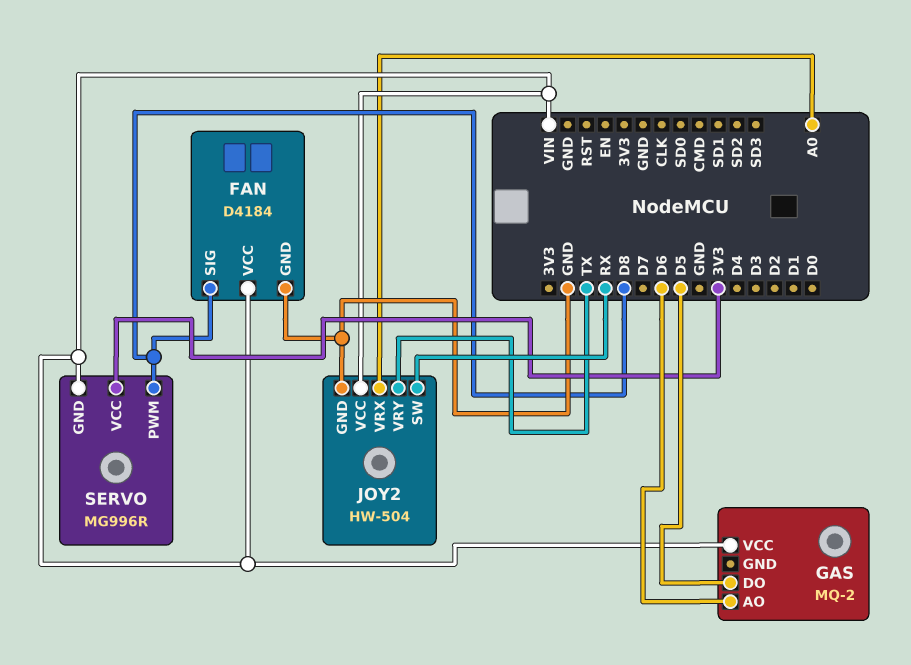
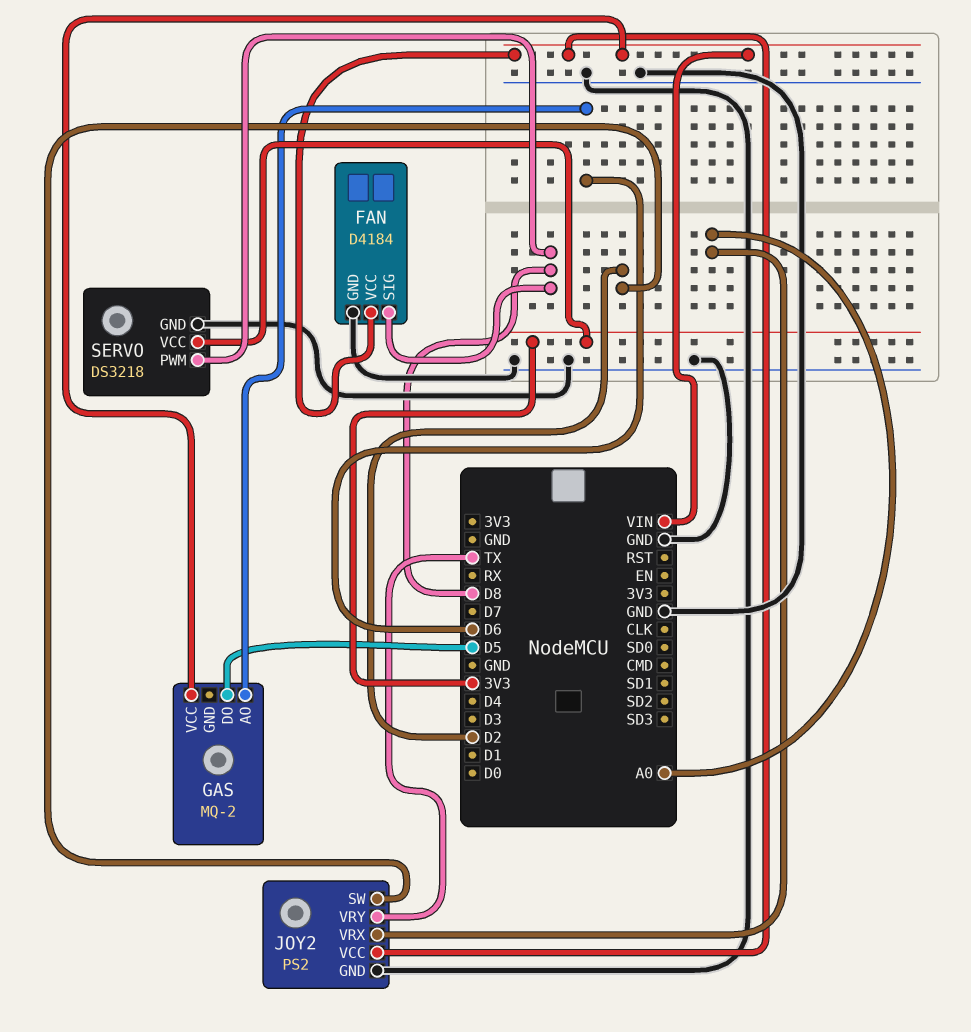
JOY2: HW-504 -> PS2
JOY2 pin SW: RX -> D2
SERVO: MG996R -> DS3218
SERVO pin GND: VIN -> GND

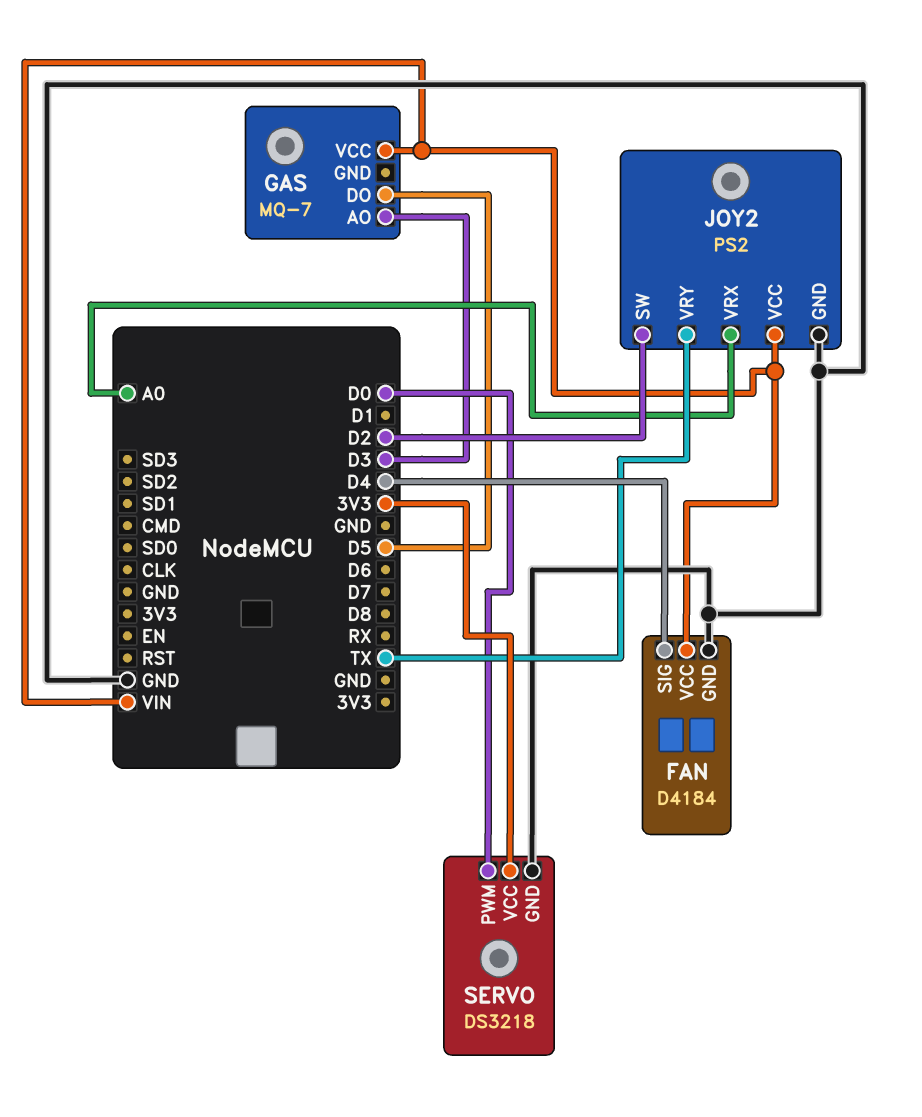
FAN pin SIG: D8 -> D4
GAS: MQ-2 -> MQ-7
GAS pin AO: D6 -> D3
SERVO pin PWM: D8 -> D0

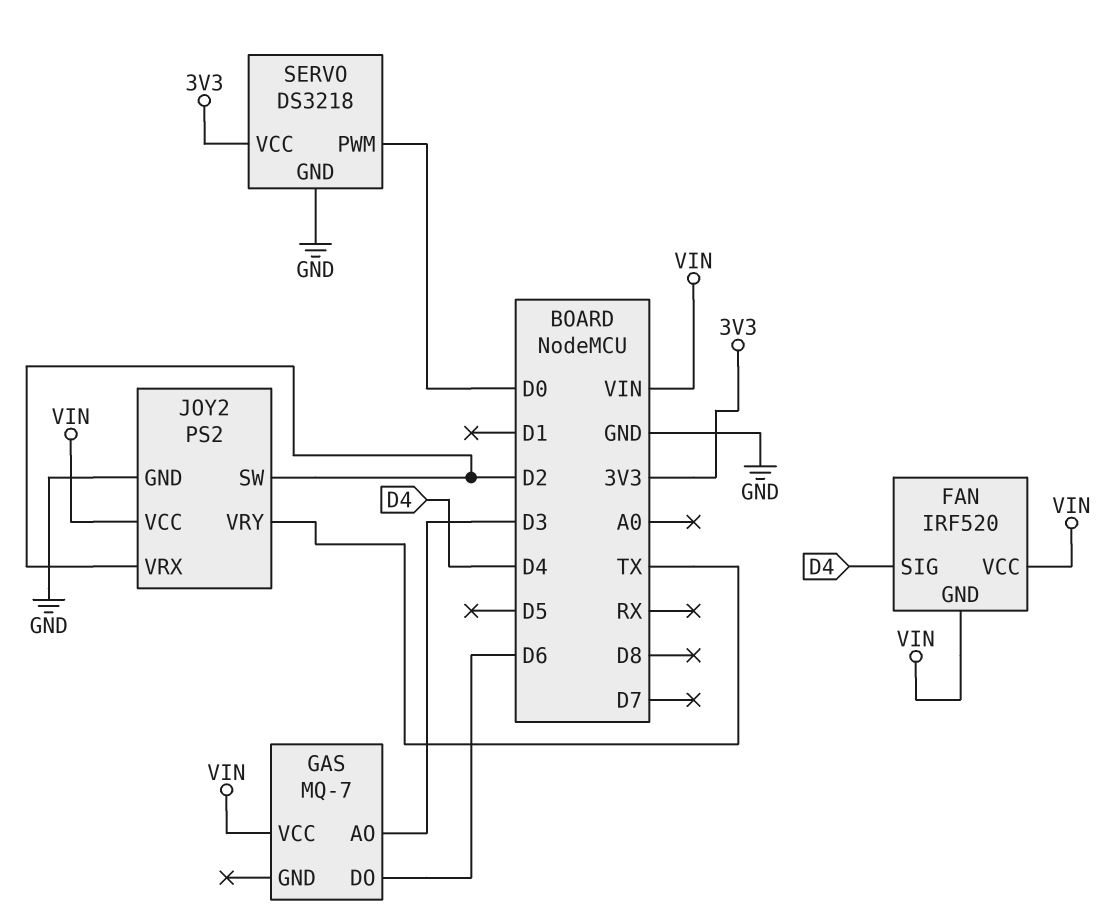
FAN: D4184 -> IRF520
FAN pin GND: GND -> VIN
GAS pin DO: D5 -> D6
JOY2 pin VRX: A0 -> D2

